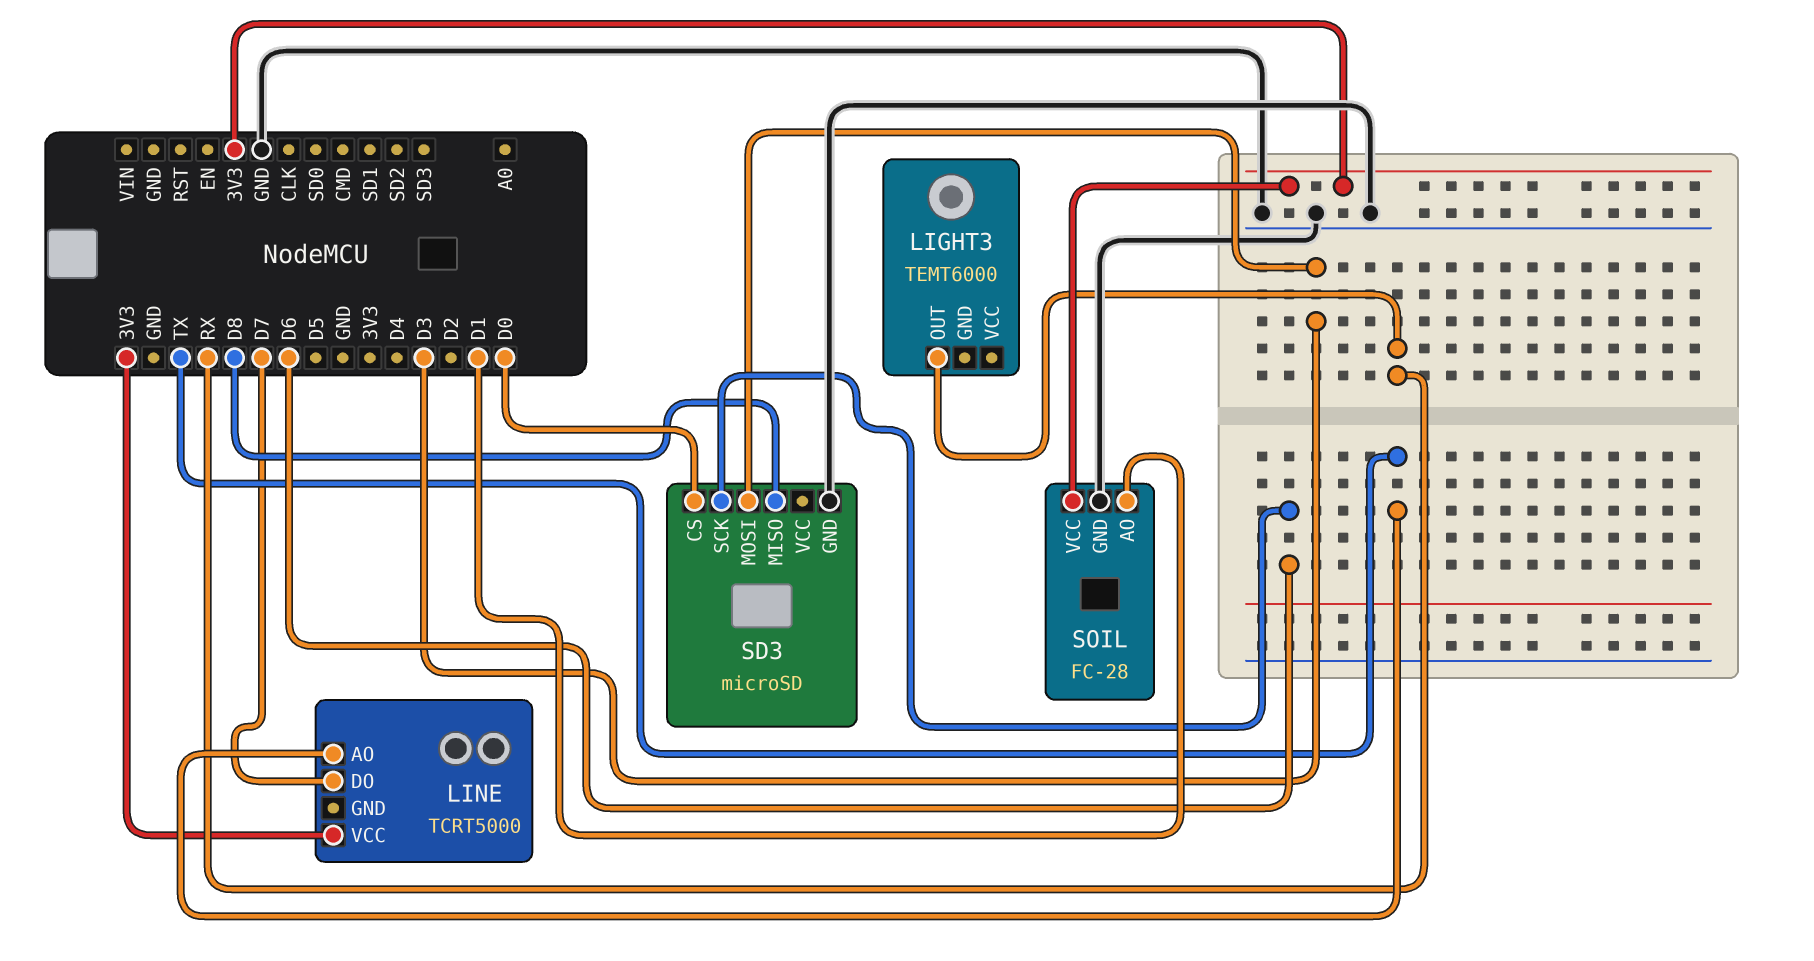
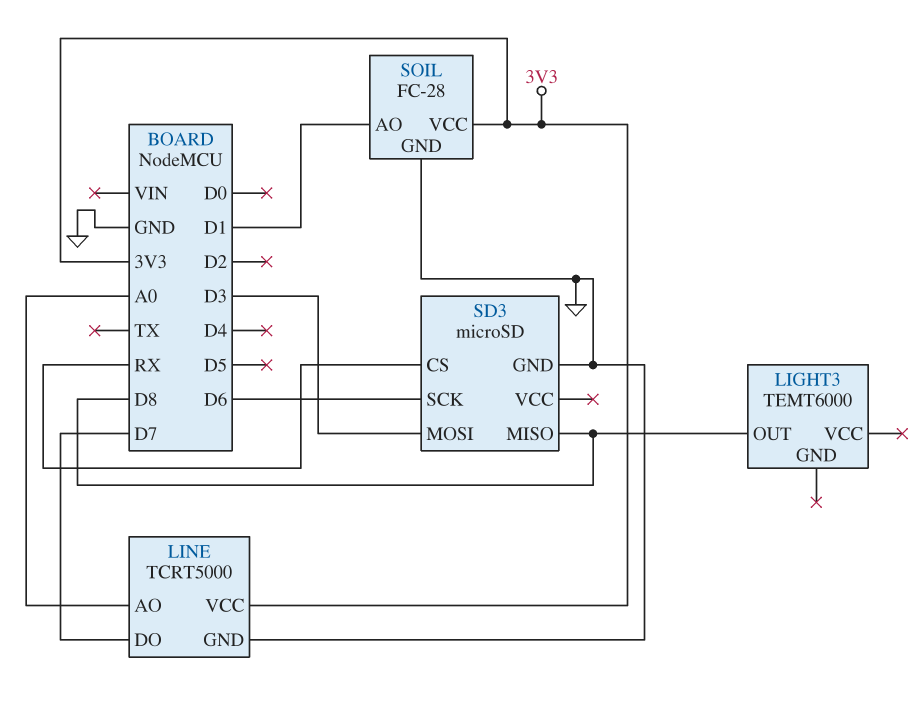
LIGHT3 pin OUT: RX -> D8
LINE pin AO: TX -> A0
LINE pin GND: none -> GND
SD3 pin CS: D0 -> RX

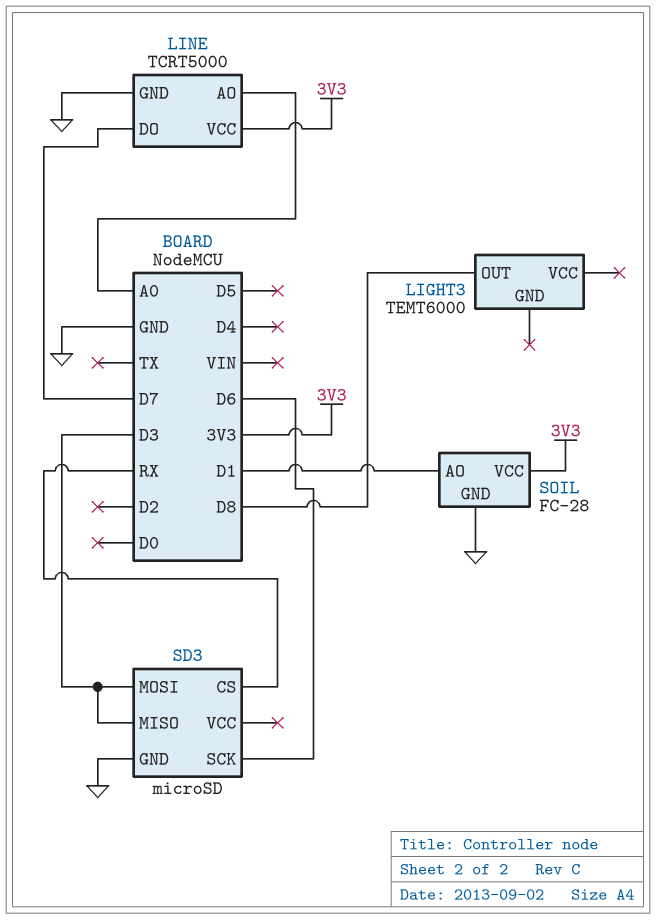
SD3 pin MISO: D8 -> D3

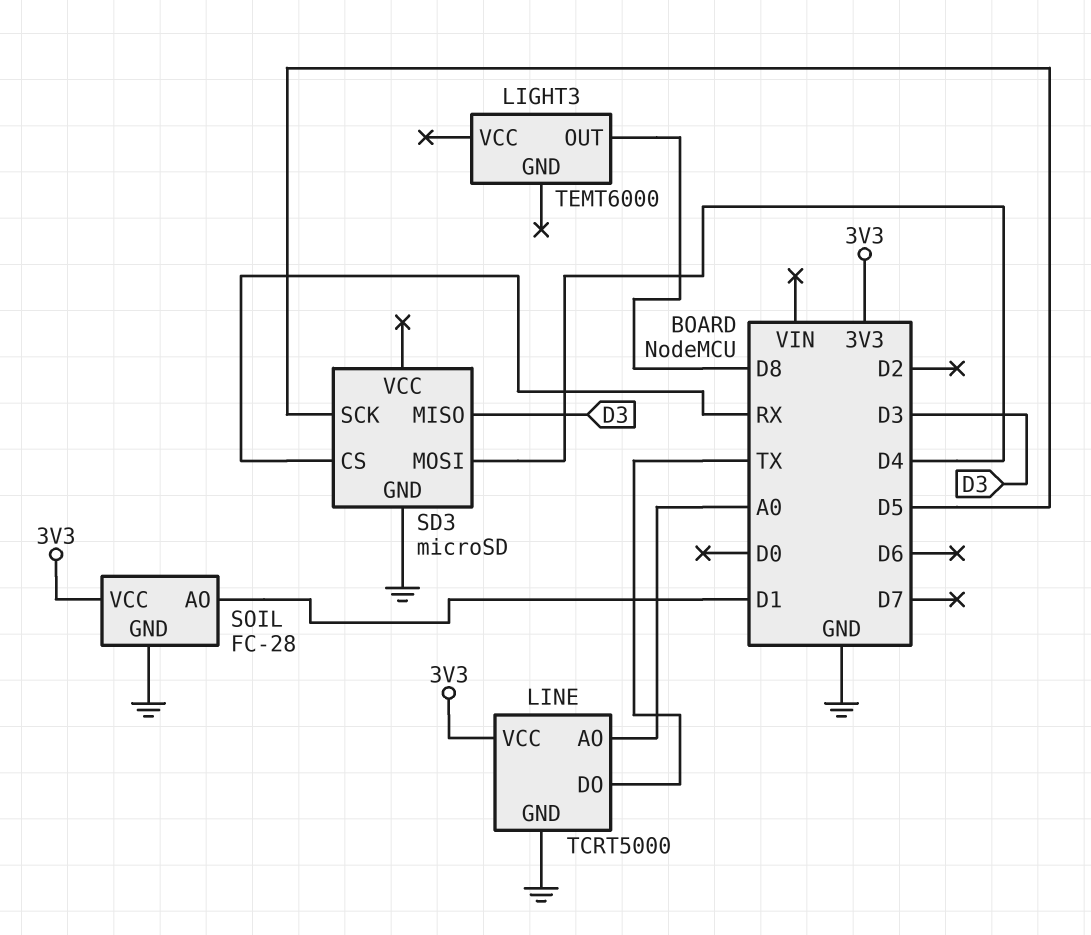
LINE pin DO: D7 -> TX
SD3 pin MOSI: D3 -> D4
SD3 pin SCK: D6 -> D5

